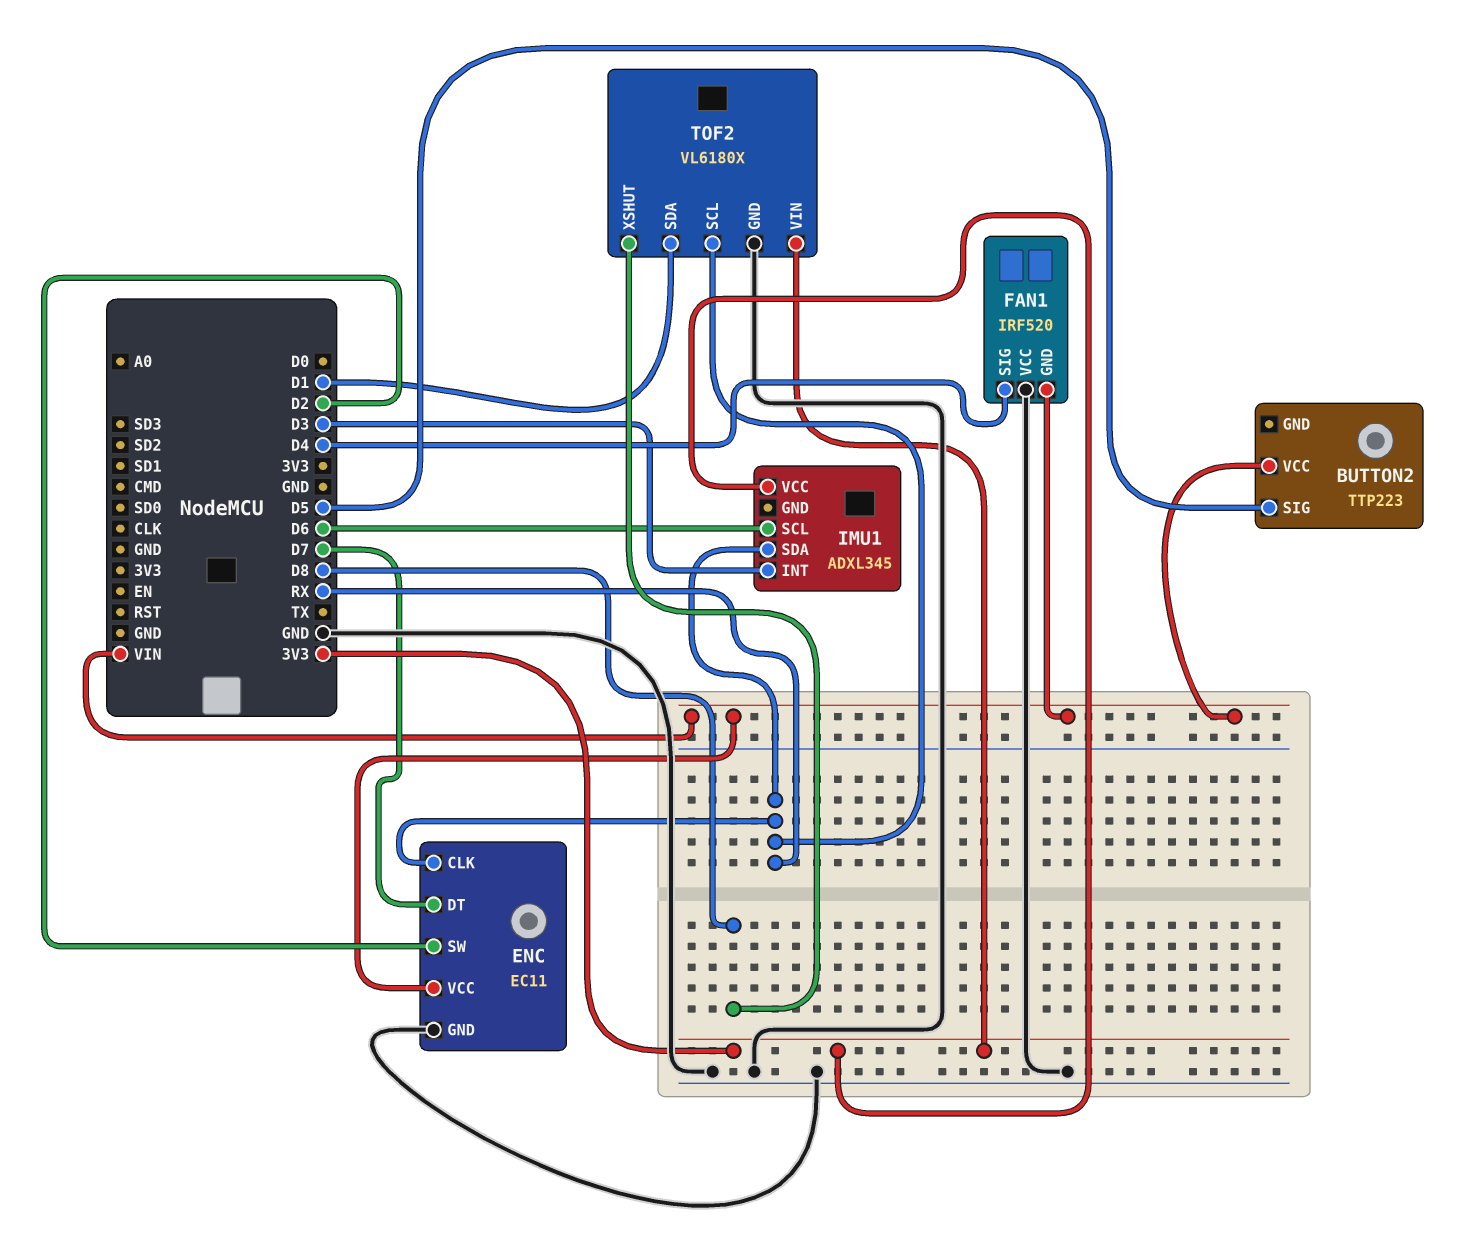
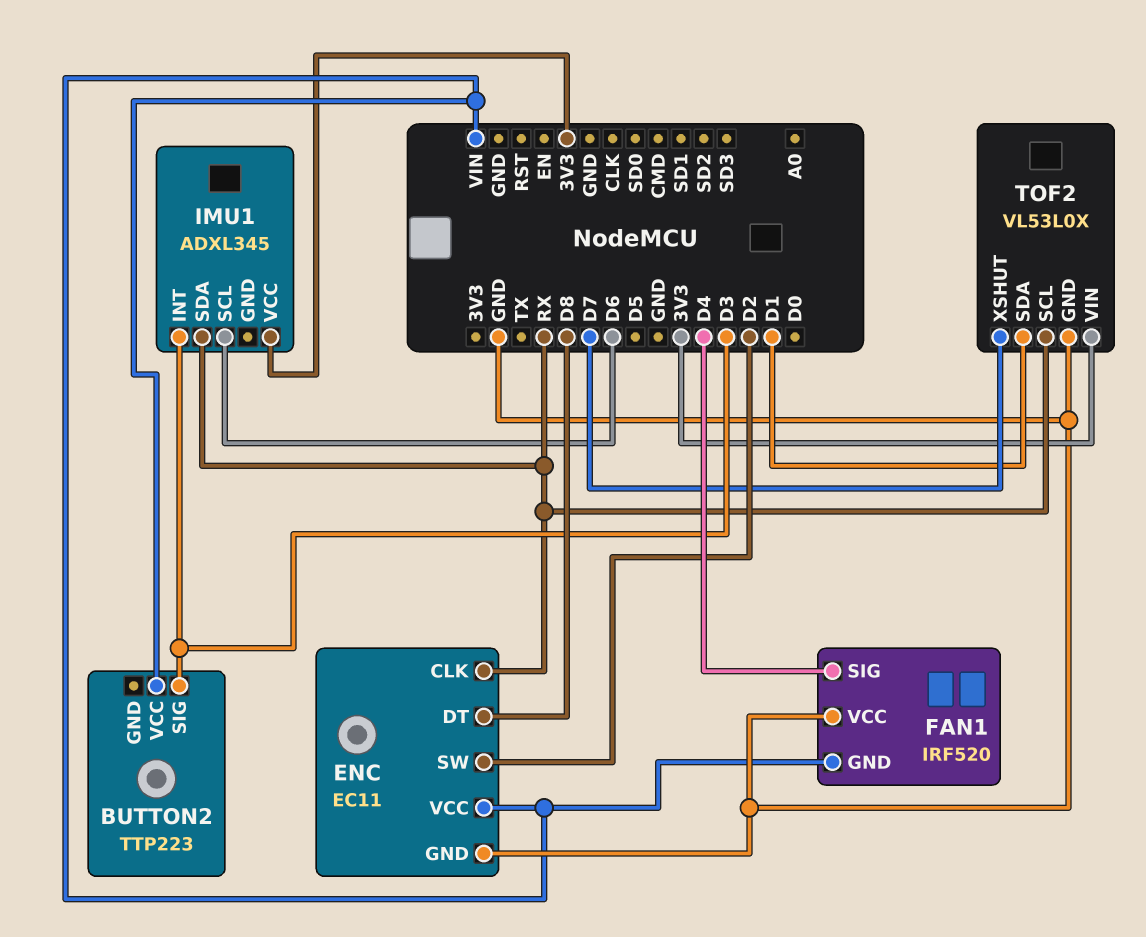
BUTTON2 pin SIG: D5 -> D3
ENC pin DT: D7 -> D8
TOF2: VL6180X -> VL53L0X
TOF2 pin XSHUT: D8 -> D7

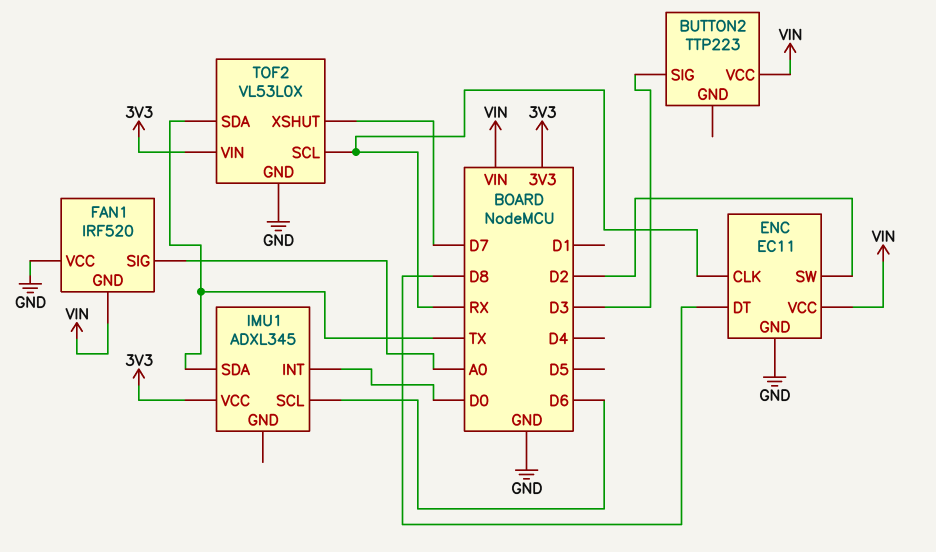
FAN1 pin SIG: D4 -> A0
IMU1 pin INT: D3 -> D0
IMU1 pin SDA: RX -> TX
TOF2 pin SDA: D1 -> TX

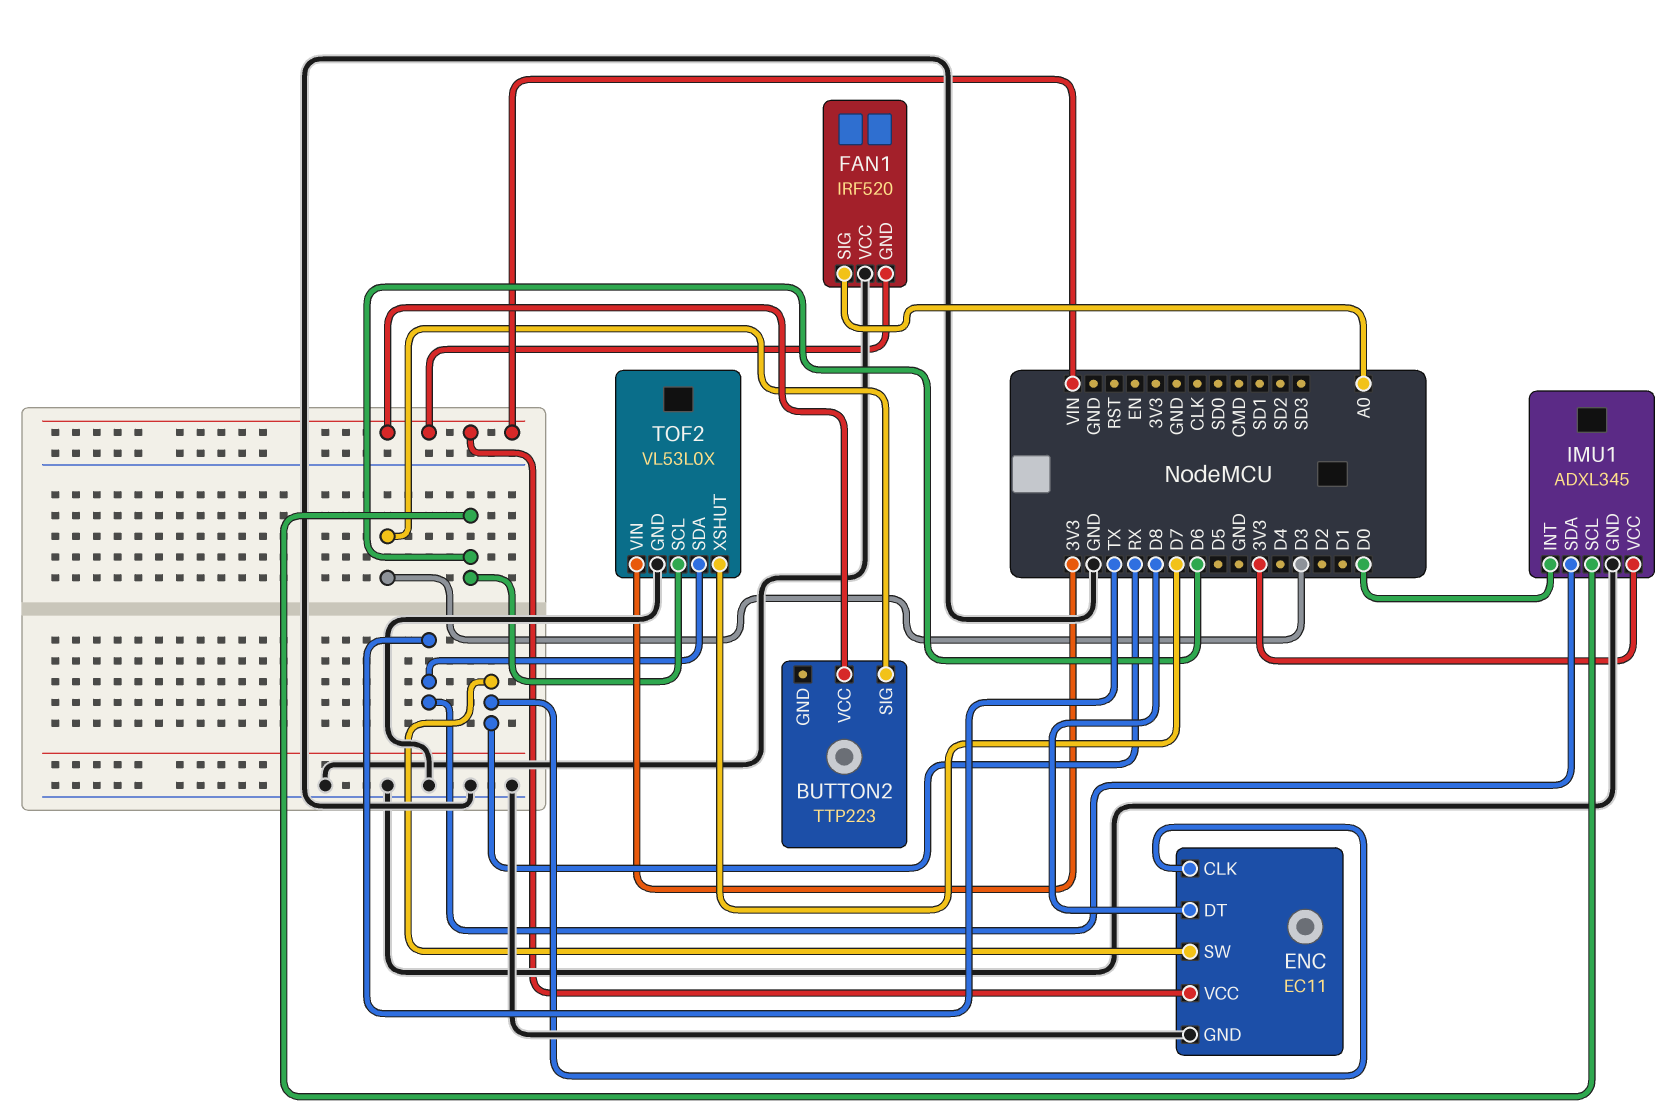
ENC pin SW: D2 -> RX
IMU1 pin GND: none -> GND
TOF2 pin SCL: RX -> D6

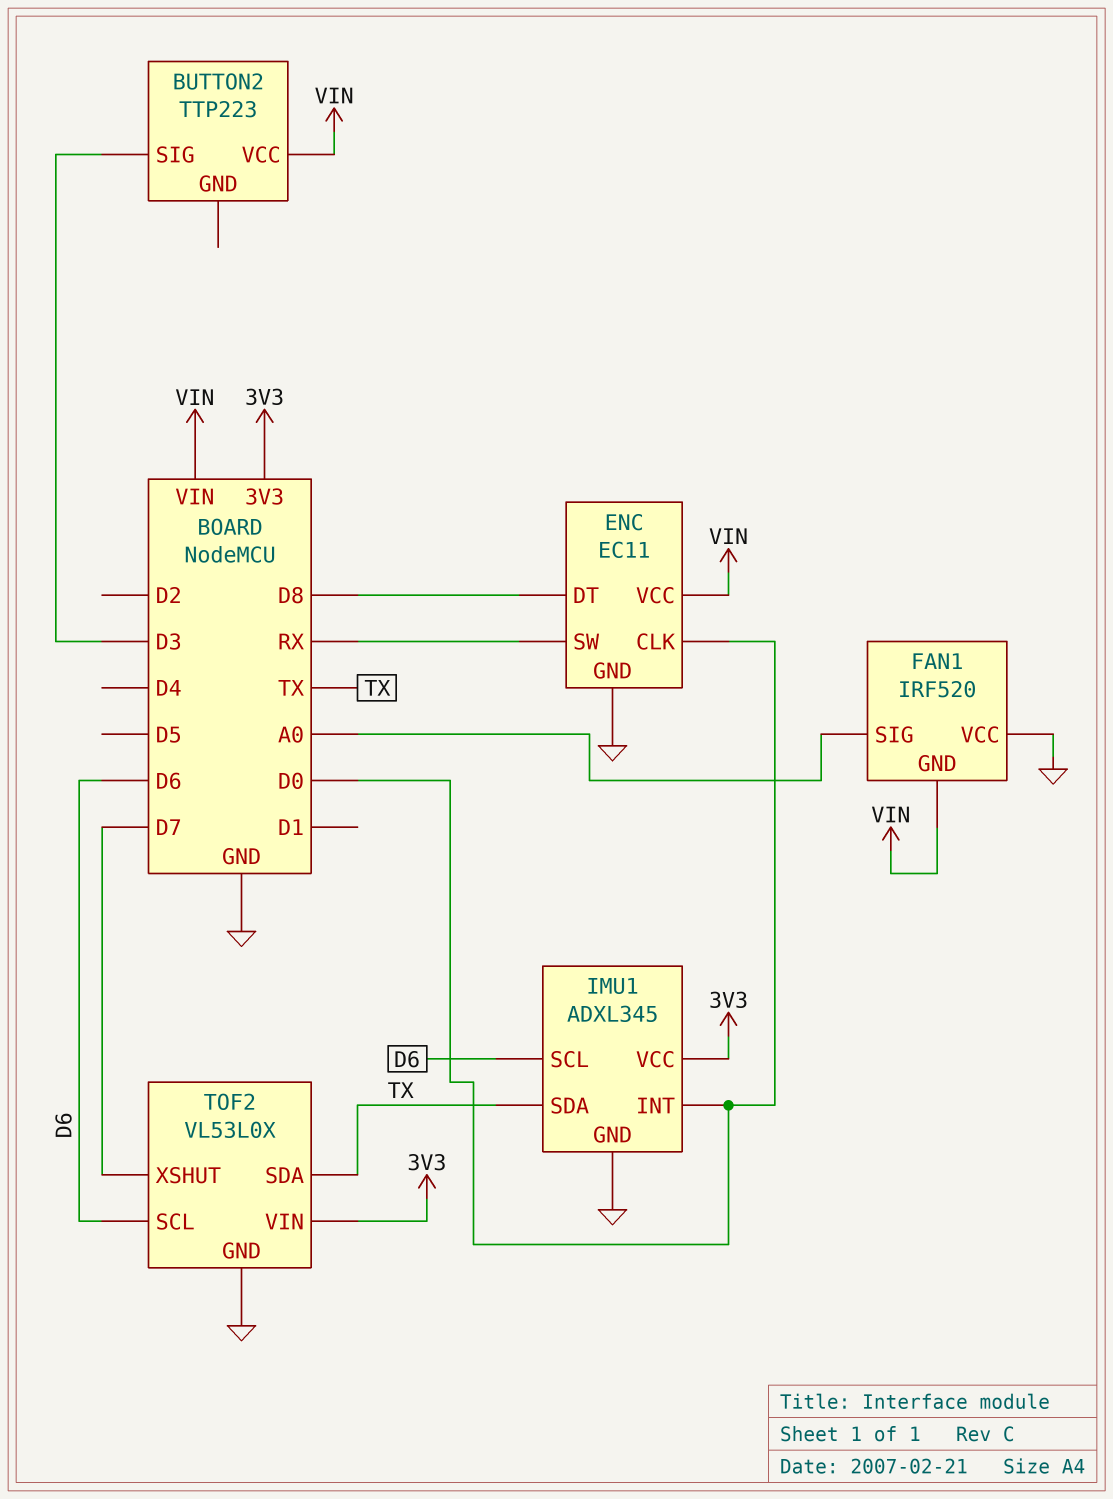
ENC pin CLK: RX -> D0

